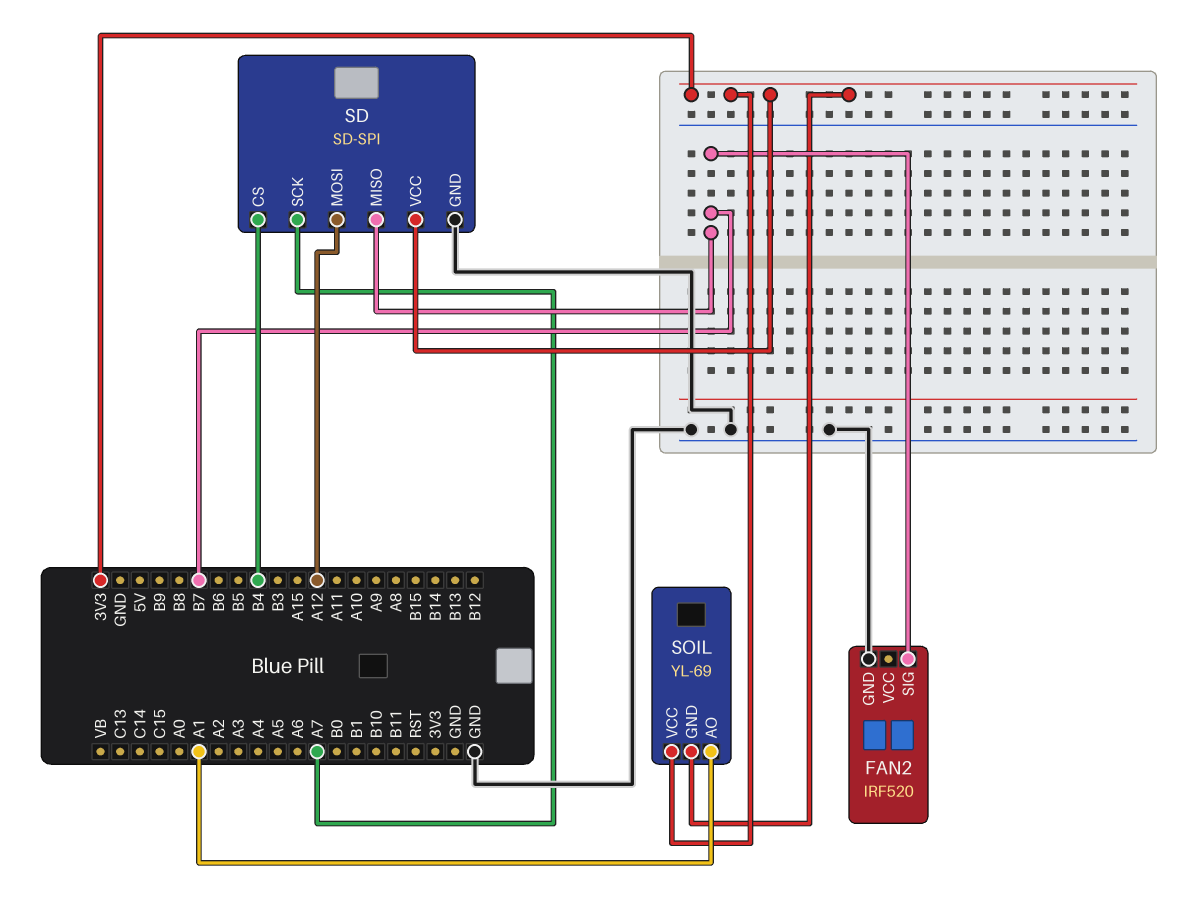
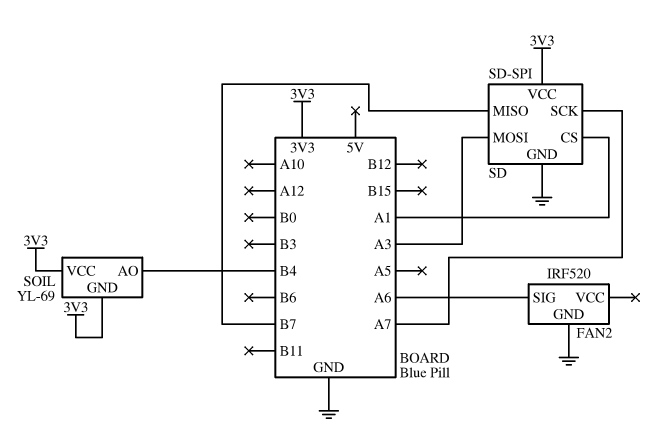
FAN2 pin SIG: B7 -> A6
SD pin CS: B4 -> A1
SD pin MOSI: A12 -> A3
SOIL pin AO: A1 -> B4

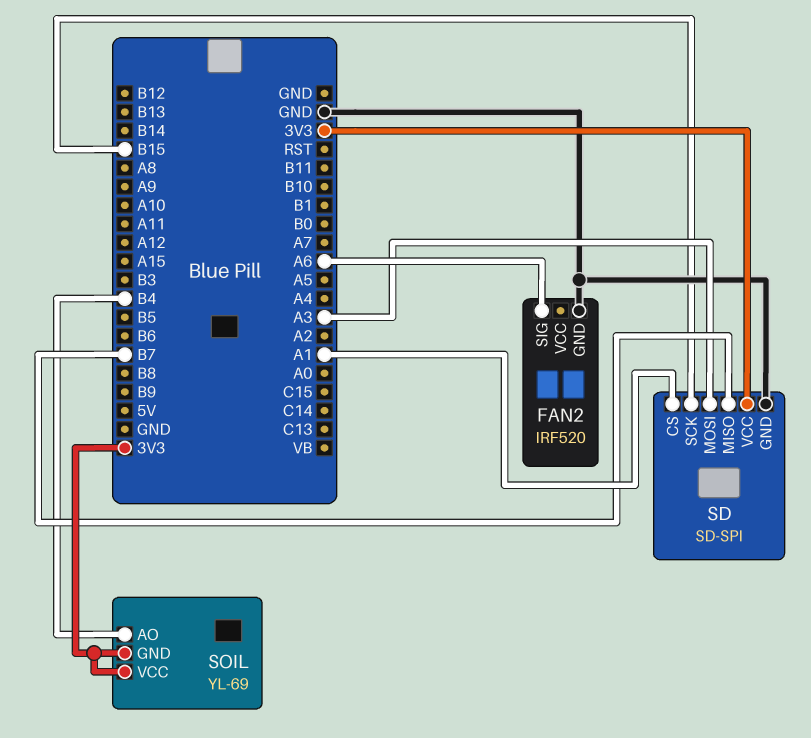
SD pin SCK: A7 -> B15

